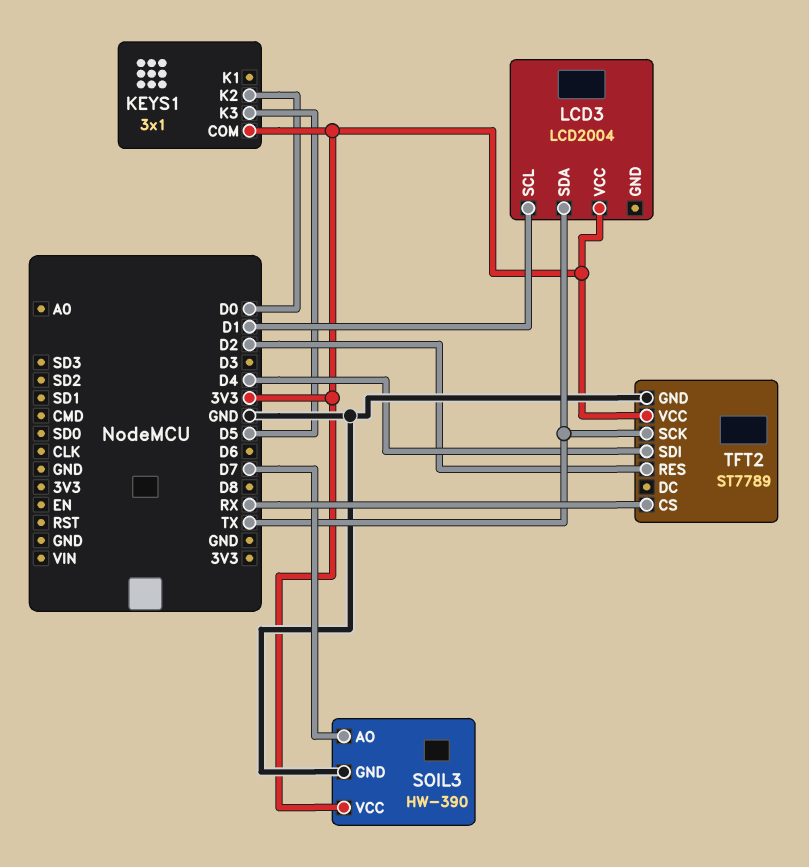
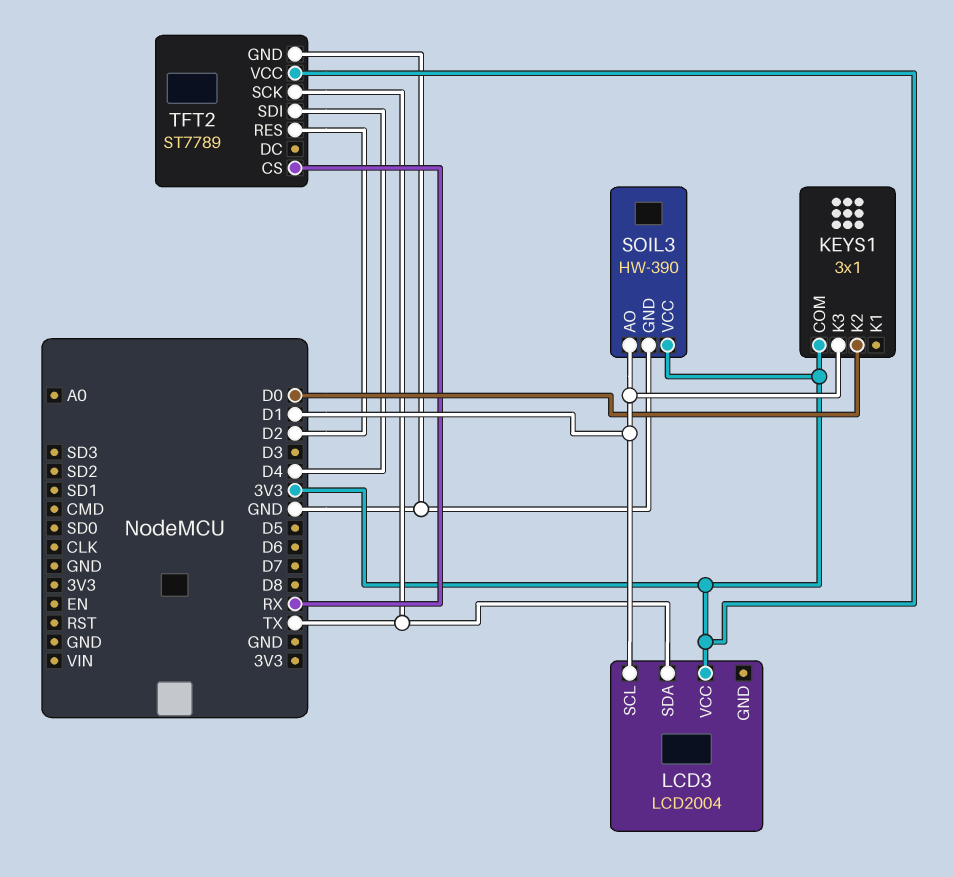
KEYS1 pin K3: D5 -> D1
SOIL3 pin AO: D7 -> D1

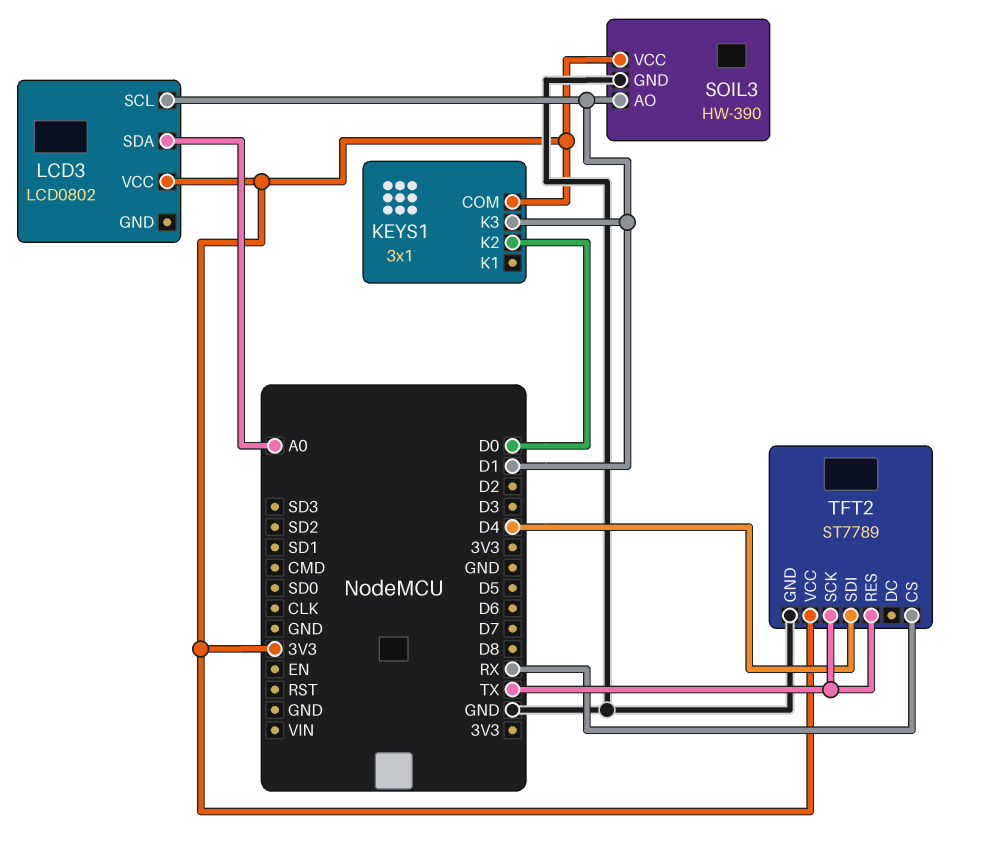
LCD3: LCD2004 -> LCD0802
LCD3 pin SDA: TX -> A0
TFT2 pin RES: D2 -> TX

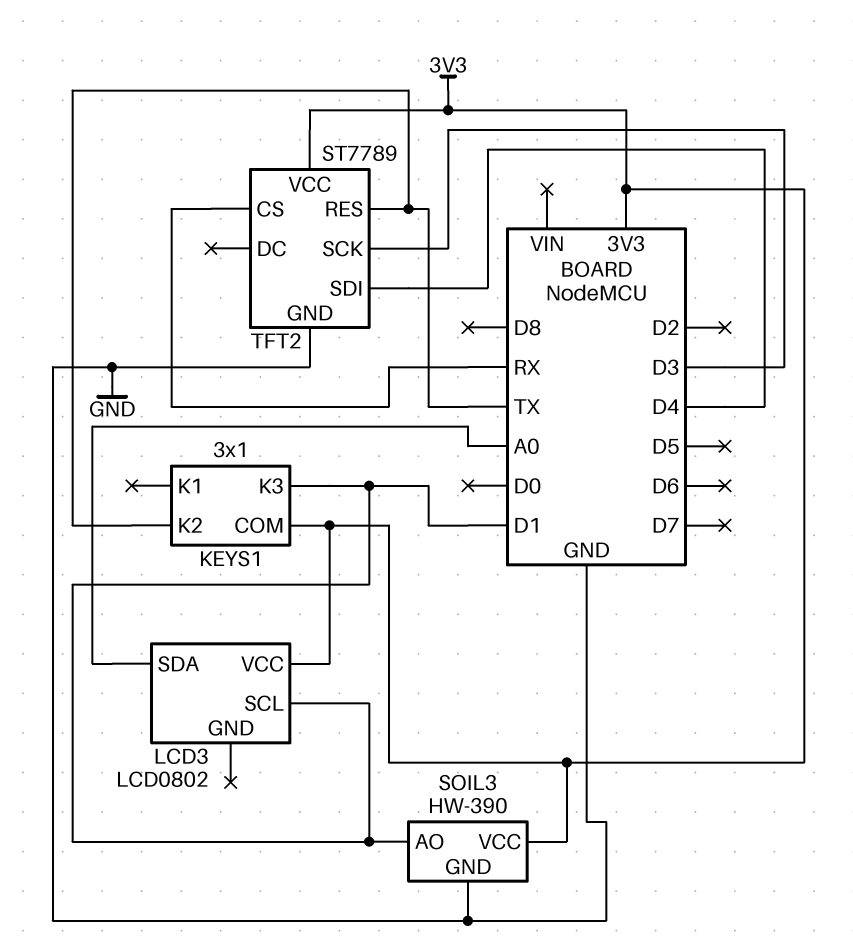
KEYS1 pin K2: D0 -> TX
TFT2 pin SCK: TX -> D3

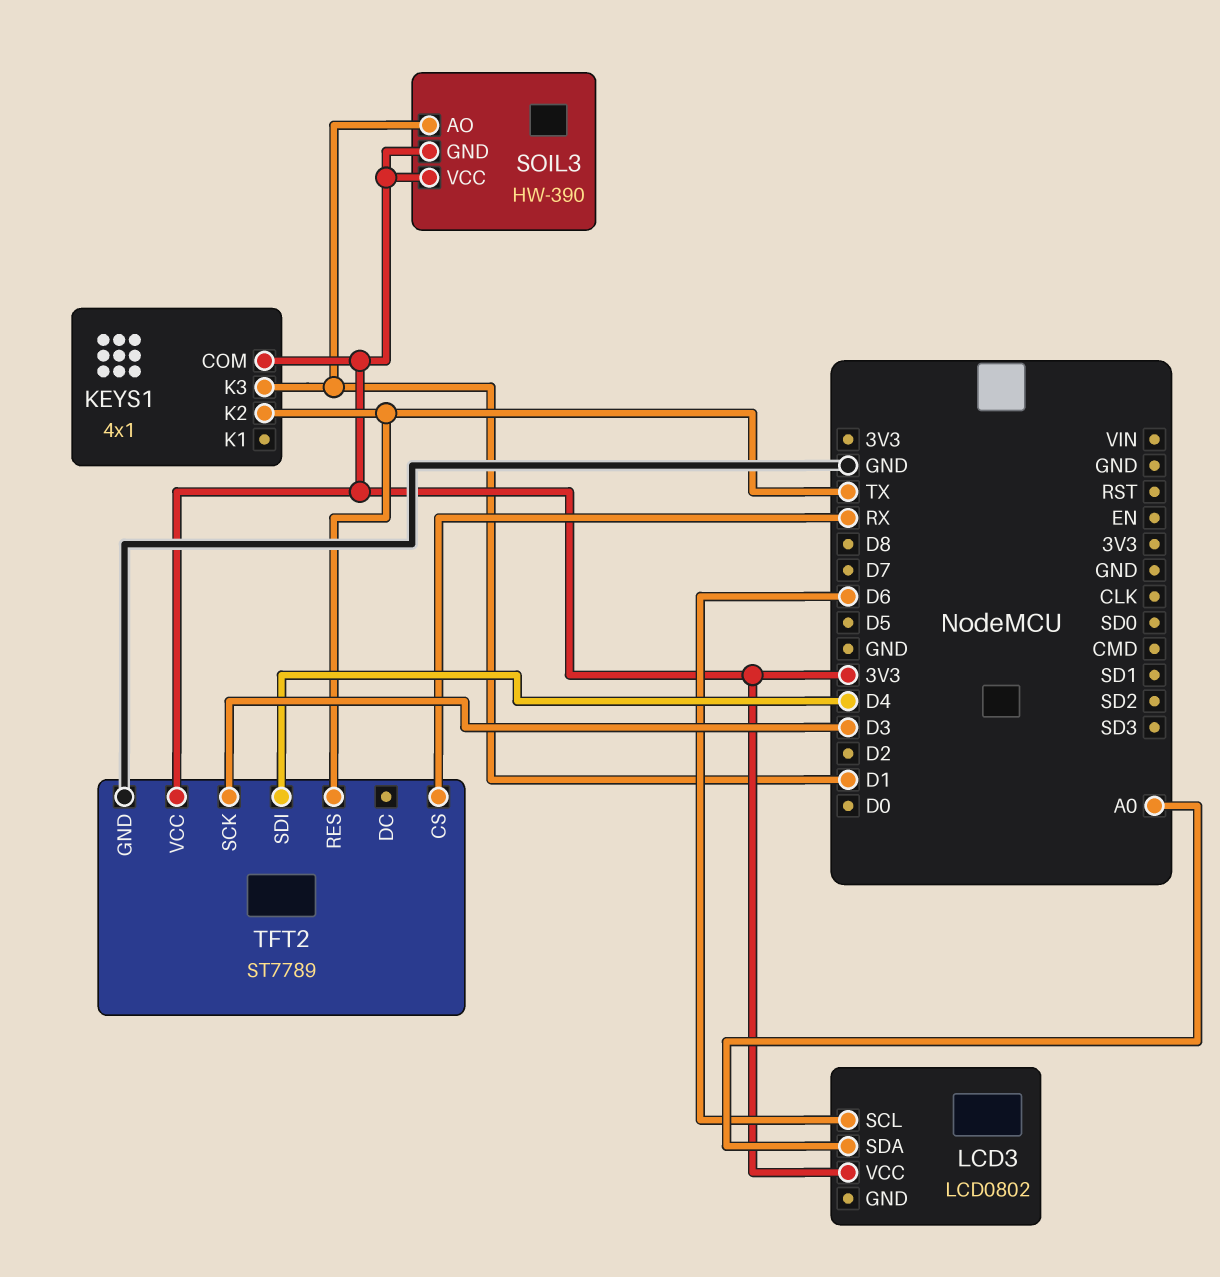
KEYS1: 3x1 -> 4x1
LCD3 pin SCL: D1 -> D6
SOIL3 pin GND: GND -> 3V3

